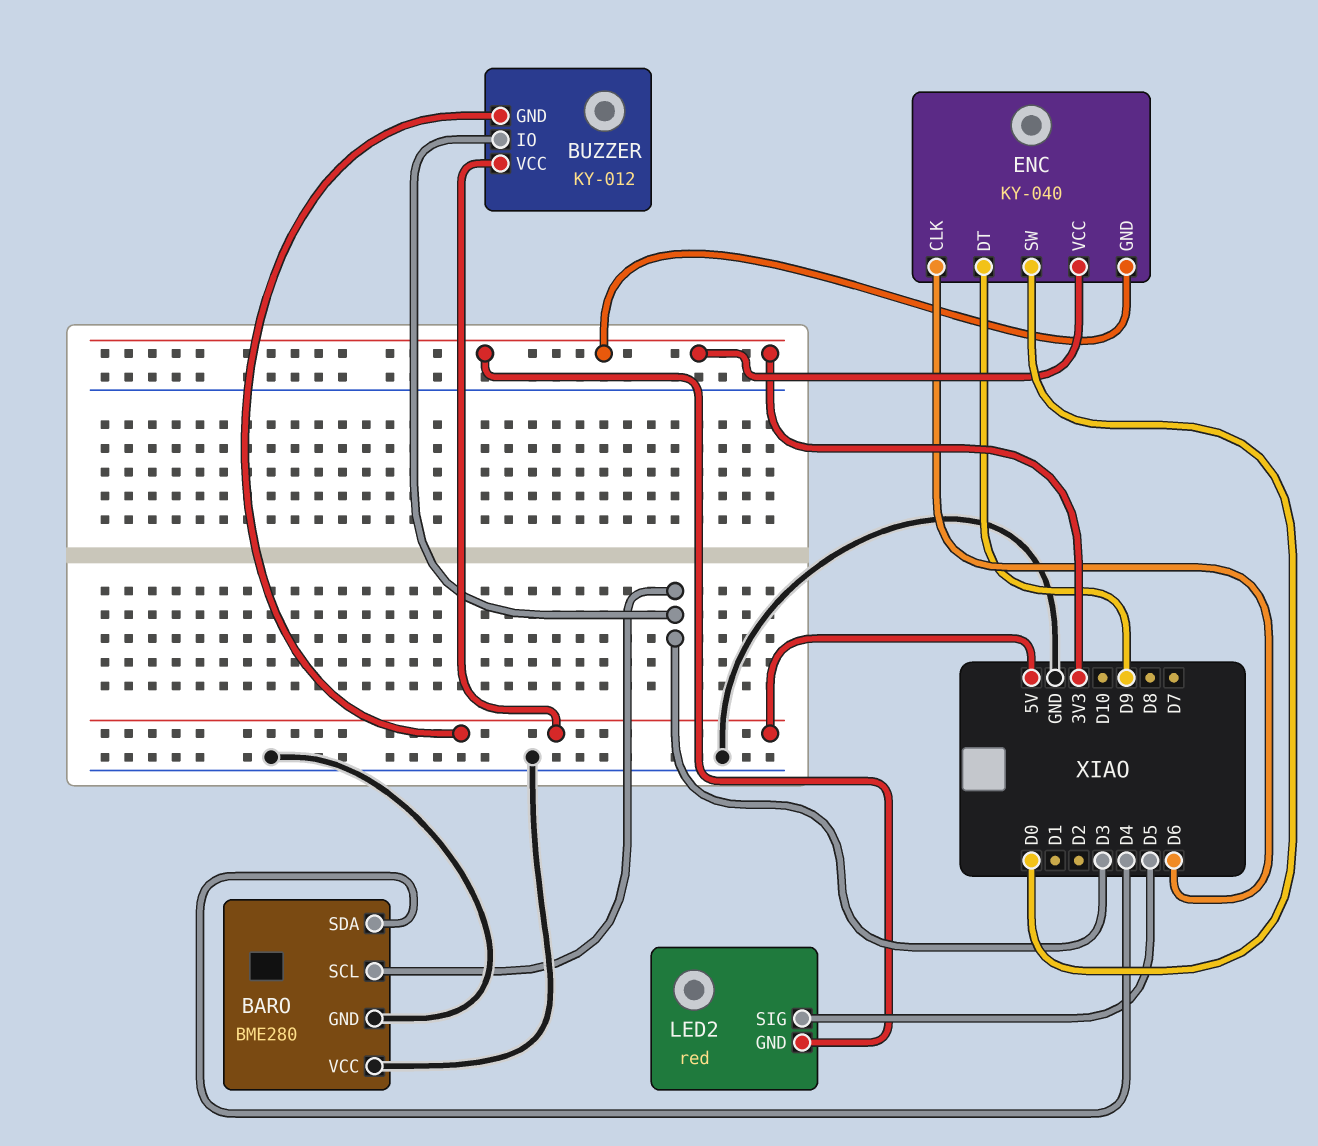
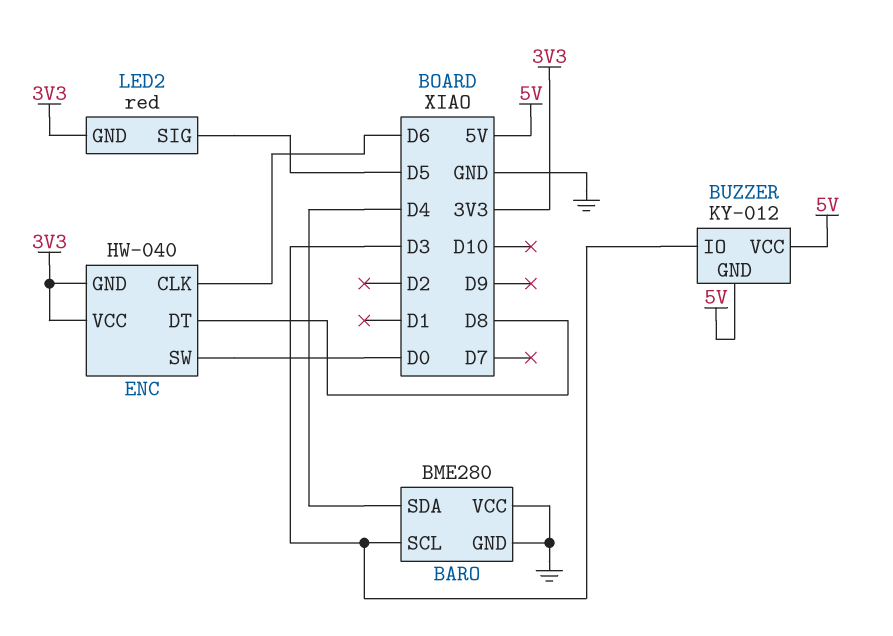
ENC: KY-040 -> HW-040
ENC pin DT: D9 -> D8

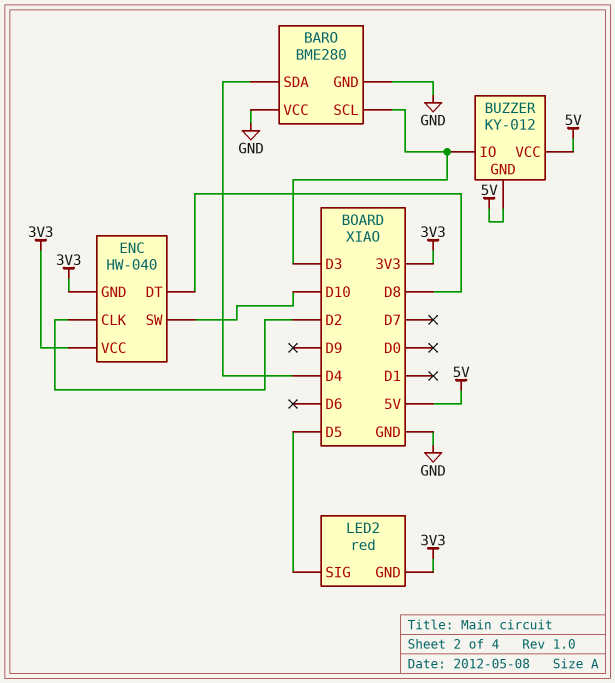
ENC pin CLK: D6 -> D2
ENC pin SW: D0 -> D10

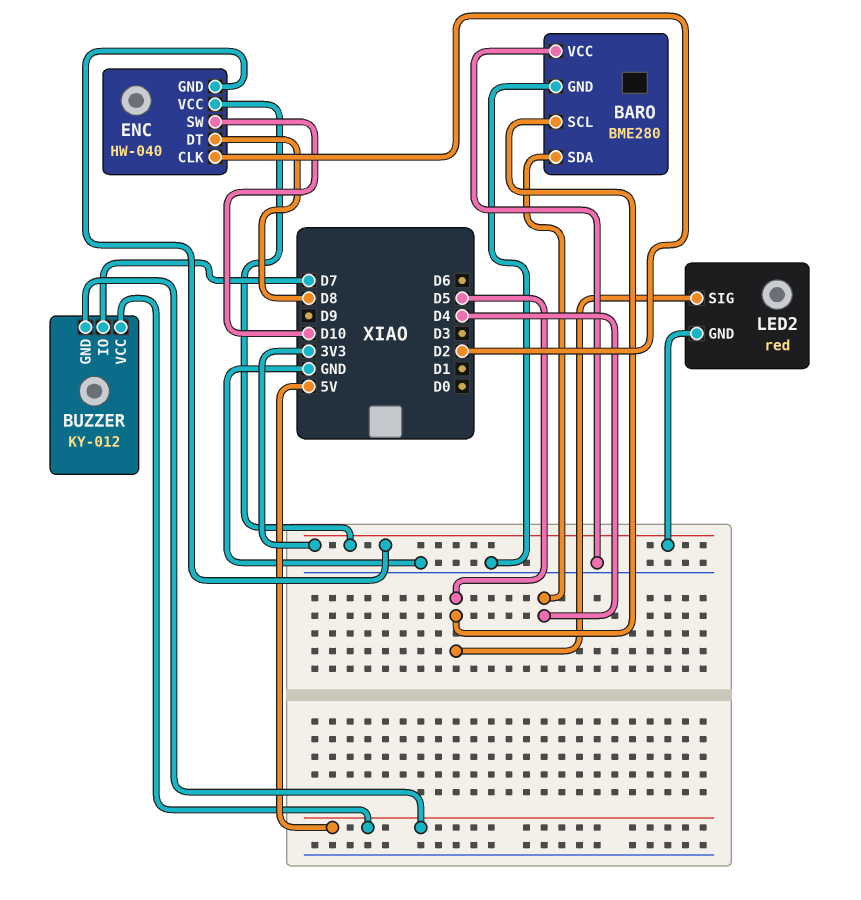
BARO pin SCL: D3 -> D5
BUZZER pin IO: D3 -> D7

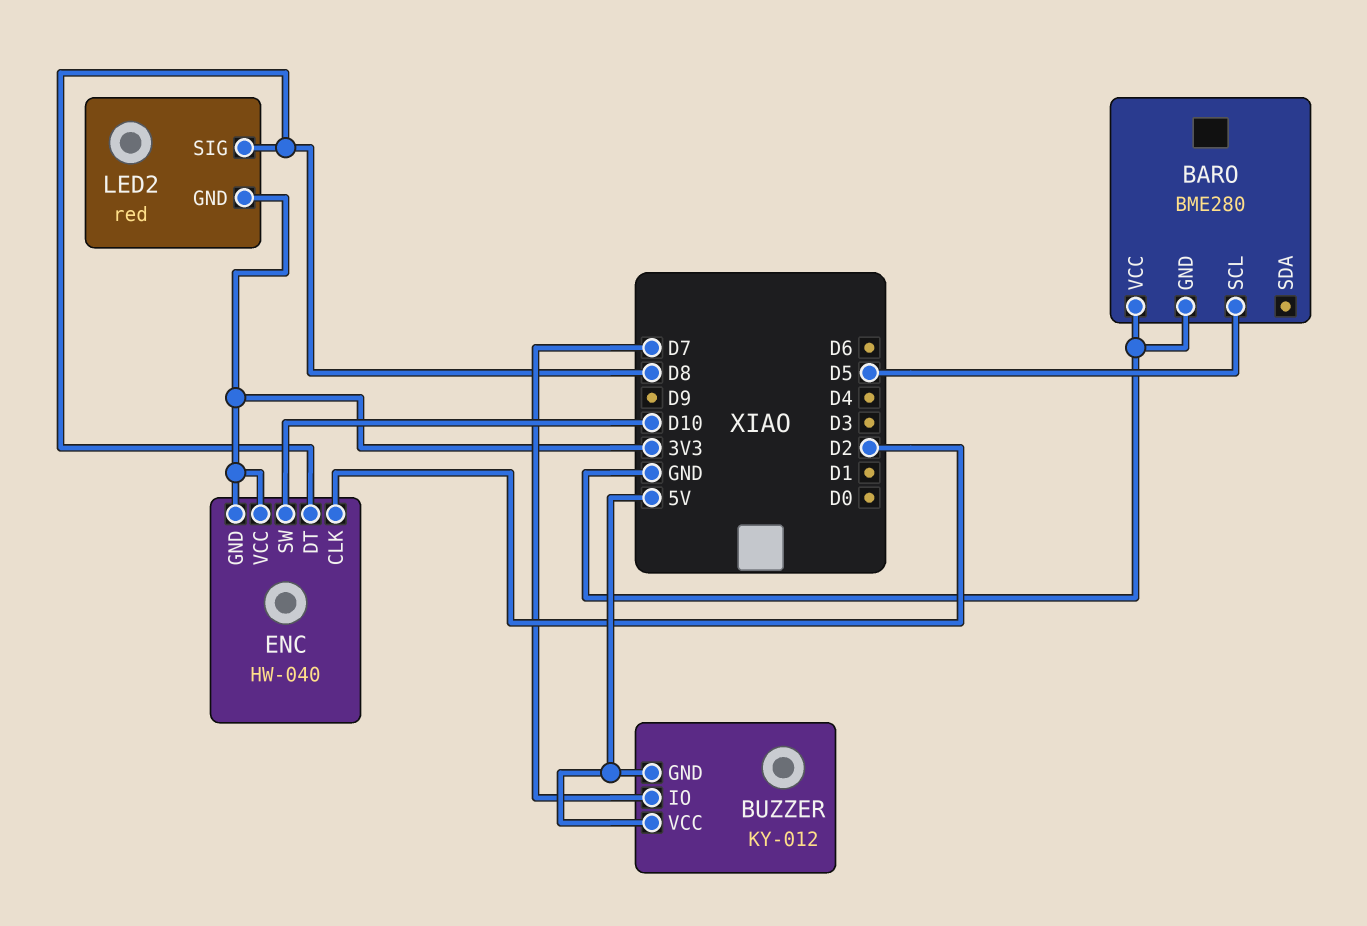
BARO pin SDA: D4 -> none
LED2 pin SIG: D5 -> D8

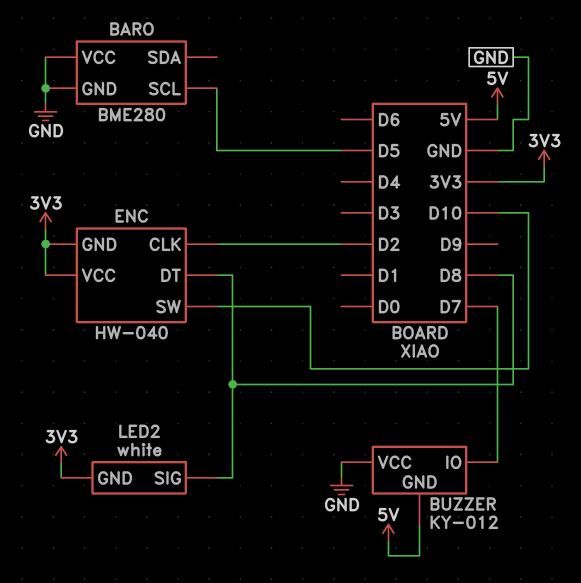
BUZZER pin VCC: 5V -> GND
LED2: red -> white

